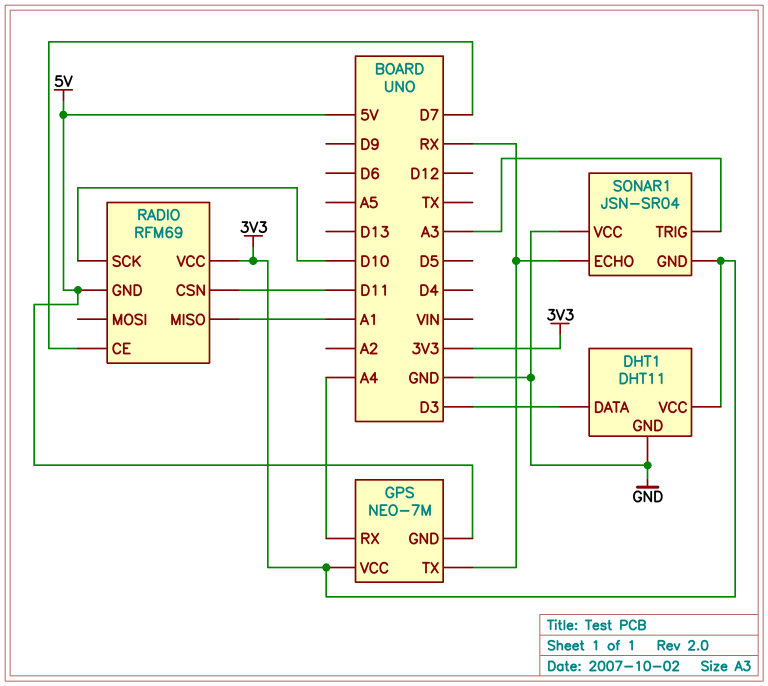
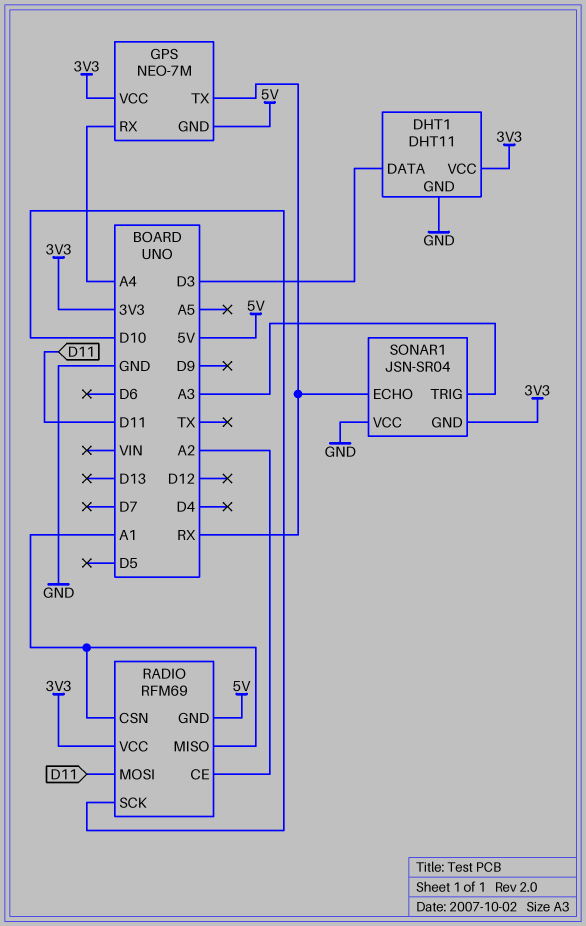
RADIO pin CE: D7 -> A2
RADIO pin CSN: D11 -> A1
RADIO pin MOSI: none -> D11

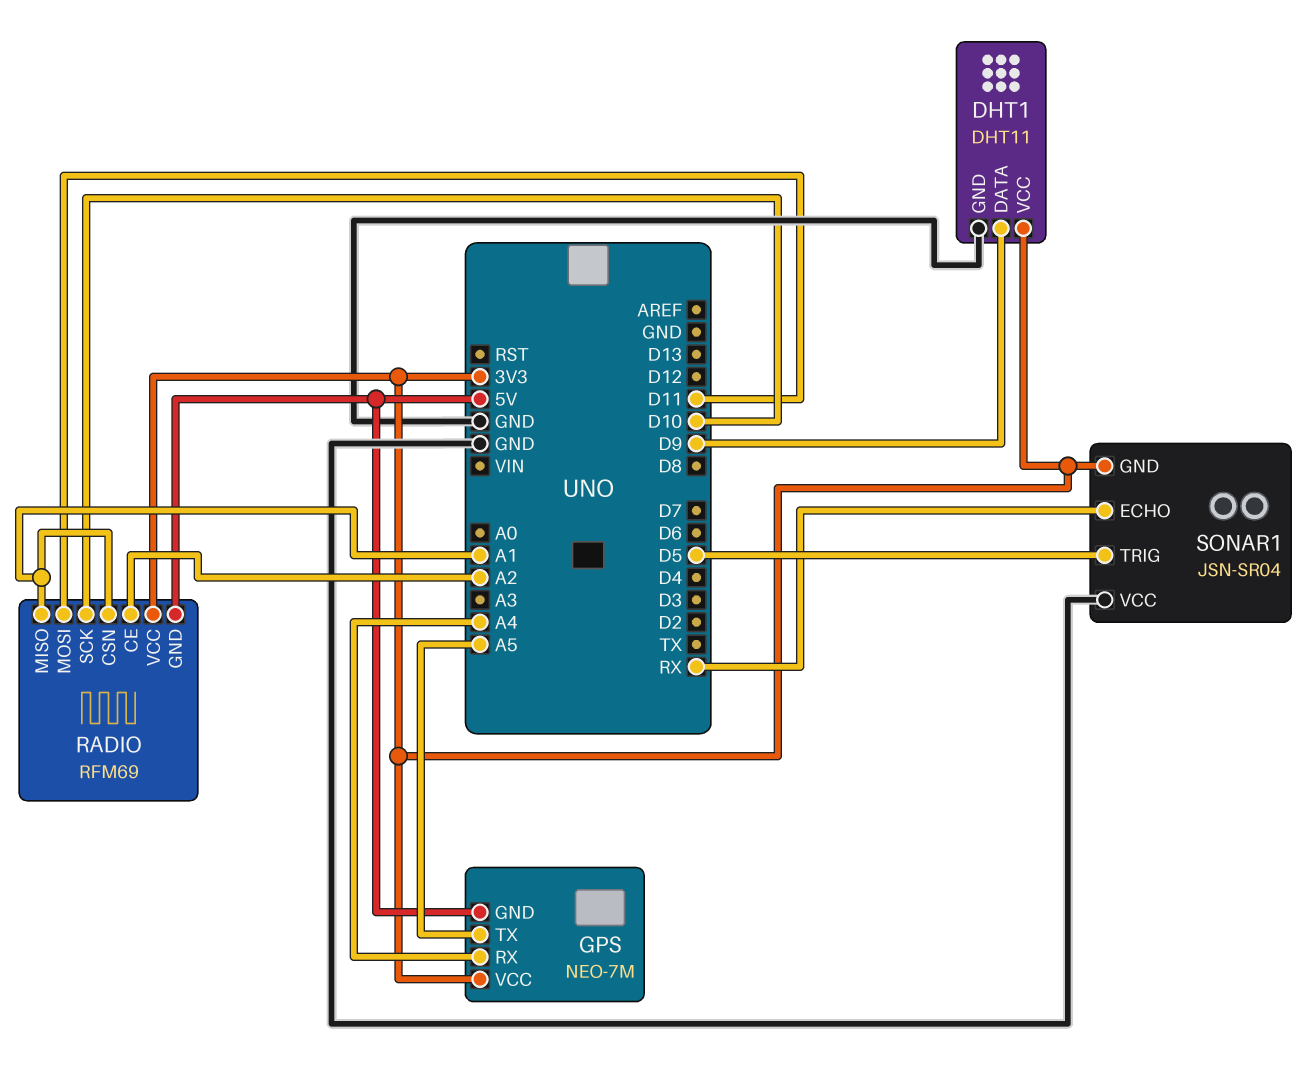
DHT1 pin DATA: D3 -> D9
GPS pin TX: RX -> A5
SONAR1 pin TRIG: A3 -> D5

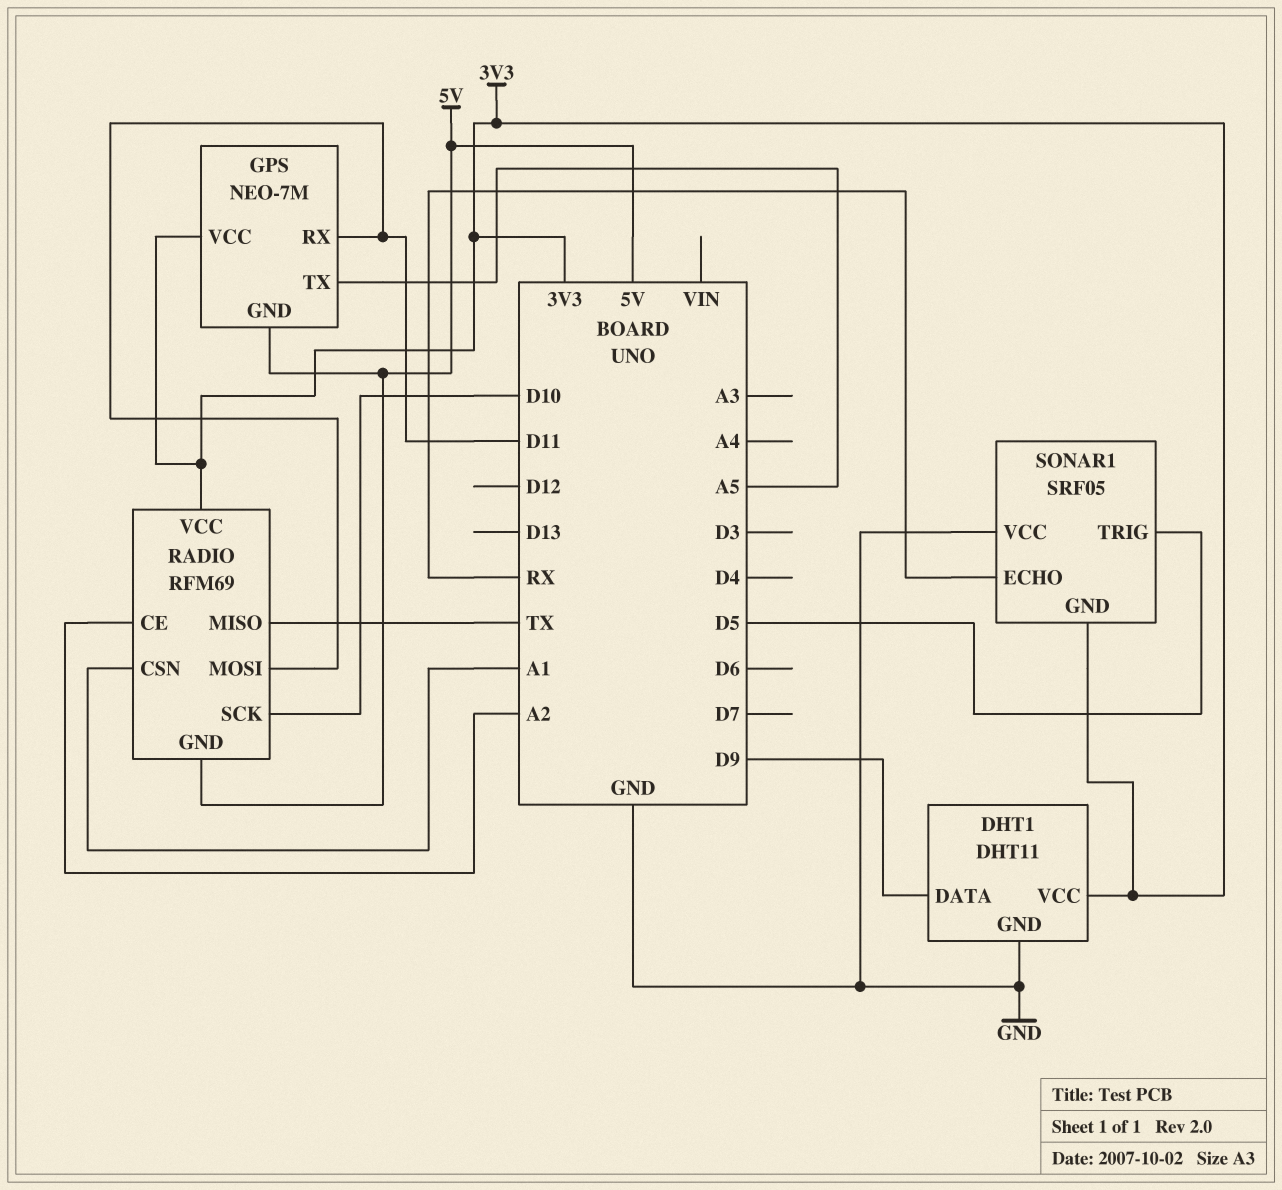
GPS pin RX: A4 -> D11
RADIO pin MISO: A1 -> TX
SONAR1: JSN-SR04 -> SRF05

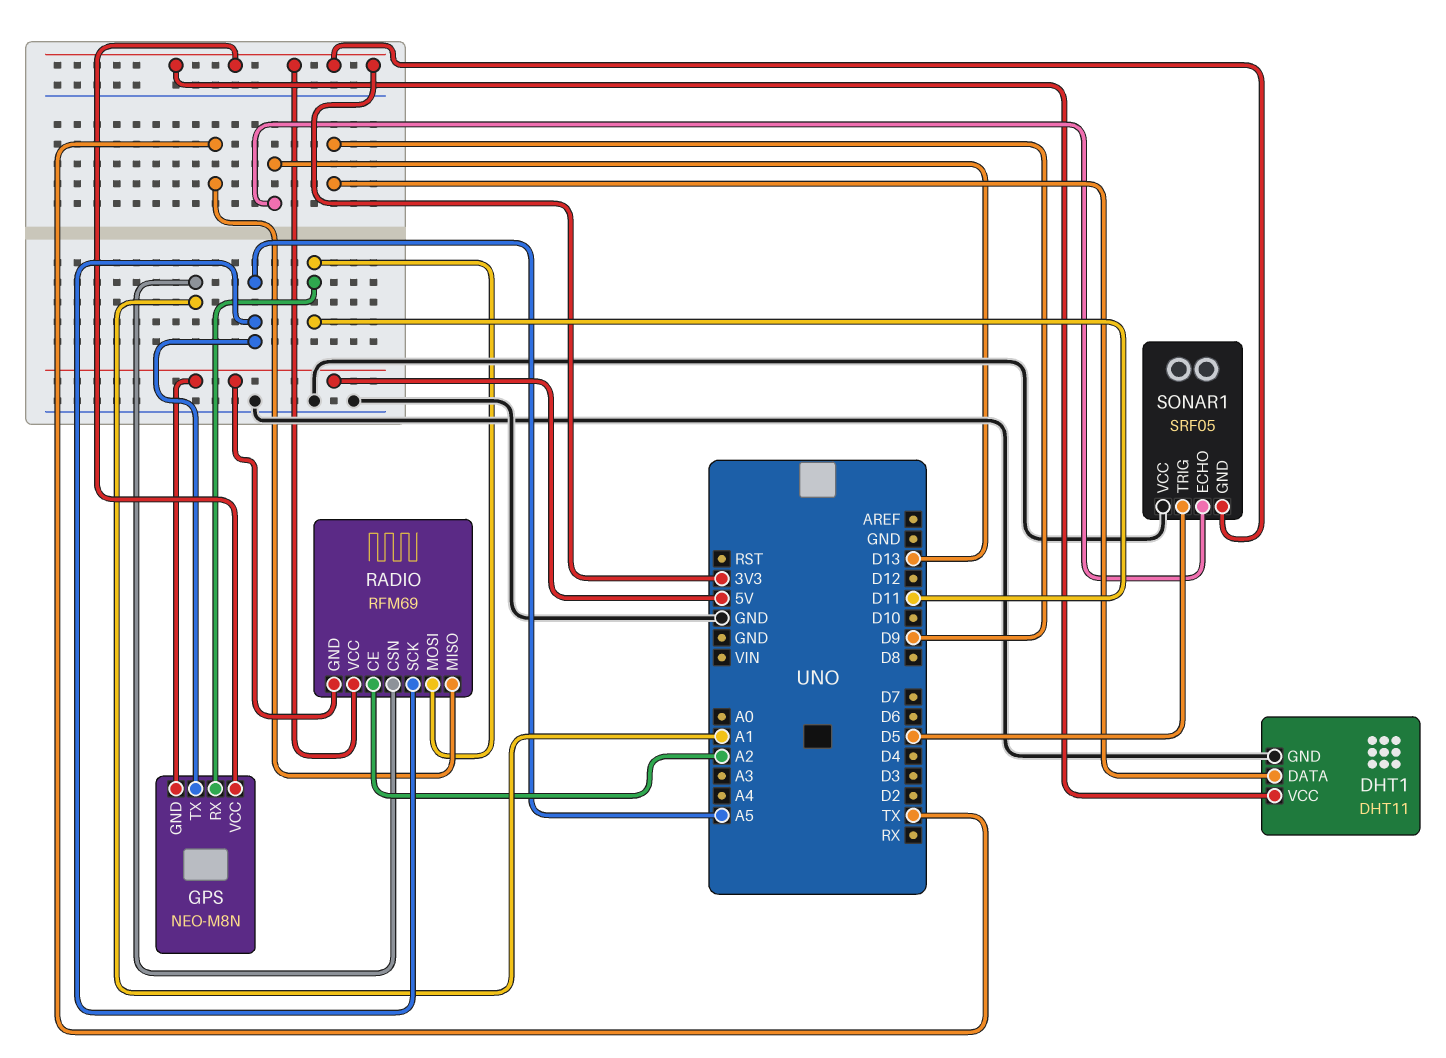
GPS: NEO-7M -> NEO-M8N
RADIO pin SCK: D10 -> A5
SONAR1 pin ECHO: RX -> D13

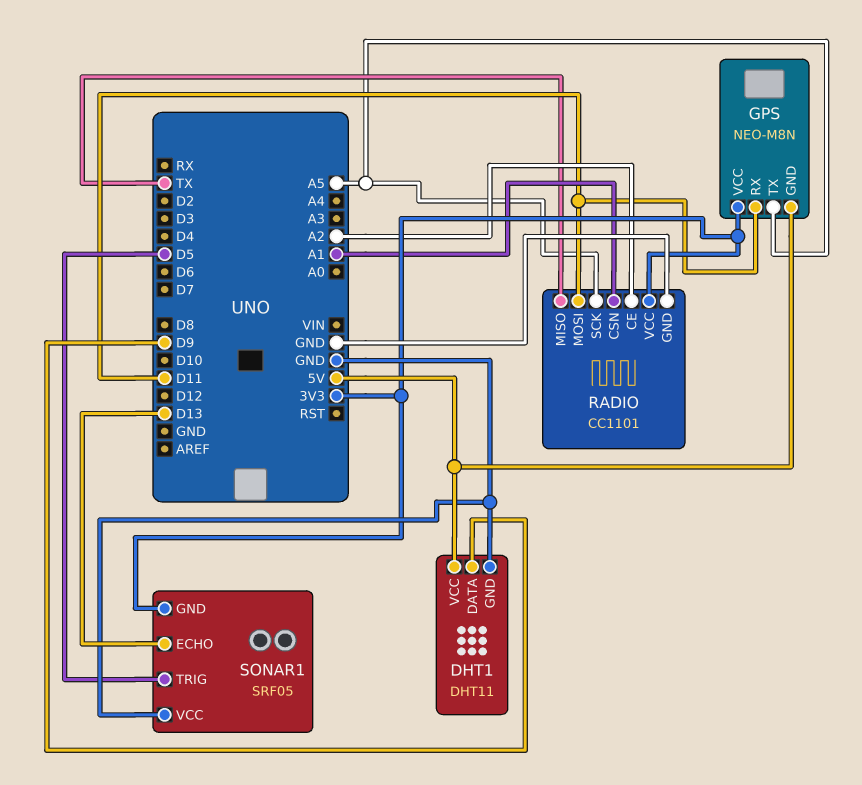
DHT1 pin VCC: 3V3 -> 5V
RADIO: RFM69 -> CC1101
RADIO pin GND: 5V -> GND

